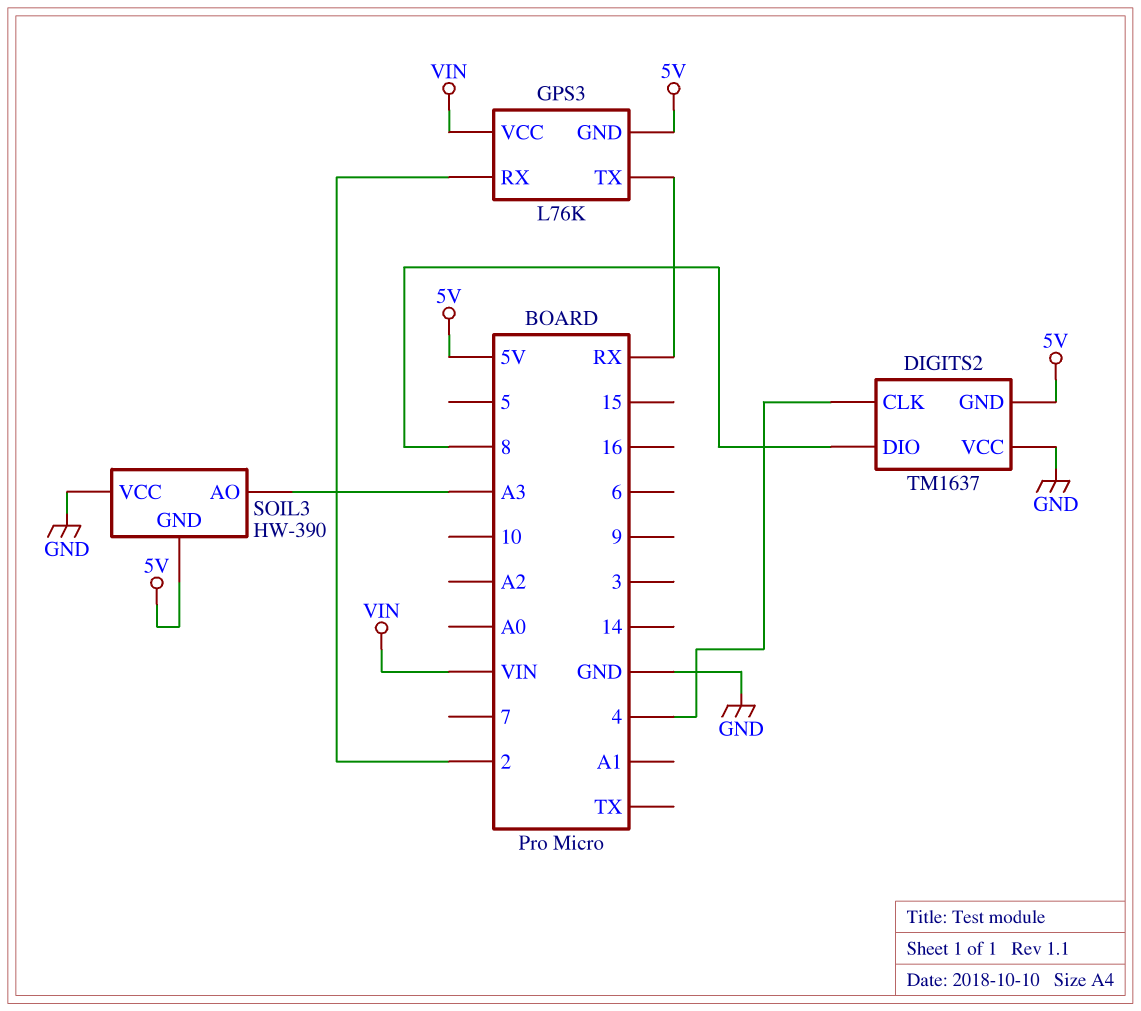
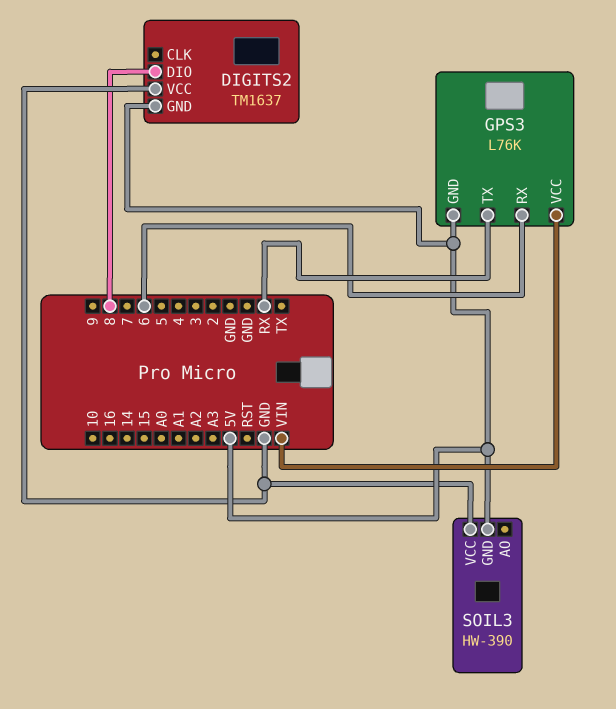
DIGITS2 pin CLK: 4 -> none
GPS3 pin RX: 2 -> 6
SOIL3 pin AO: A3 -> none

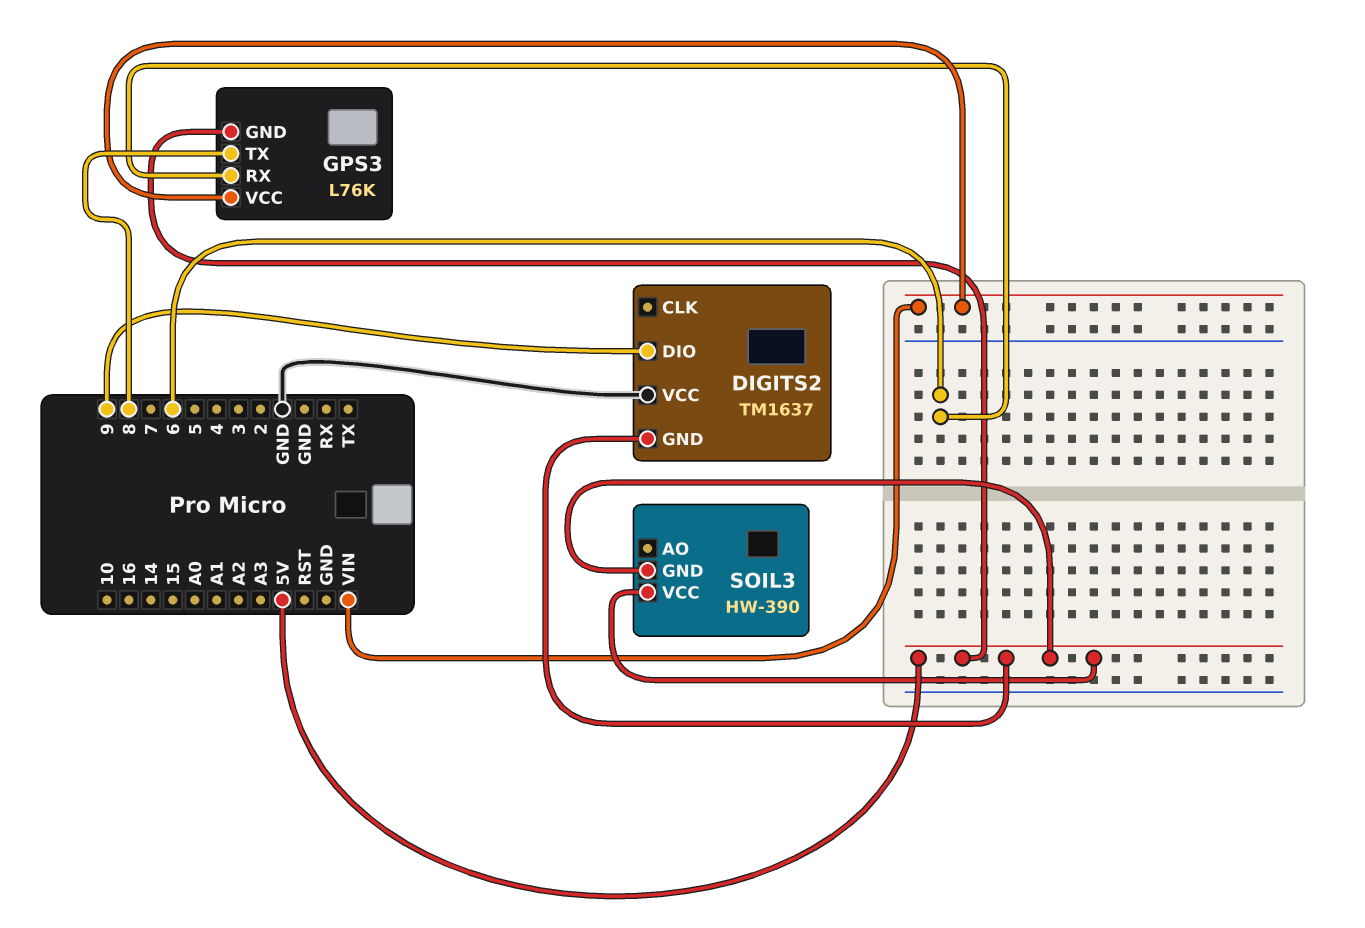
DIGITS2 pin DIO: 8 -> 9
GPS3 pin TX: RX -> 8
SOIL3 pin VCC: GND -> 5V

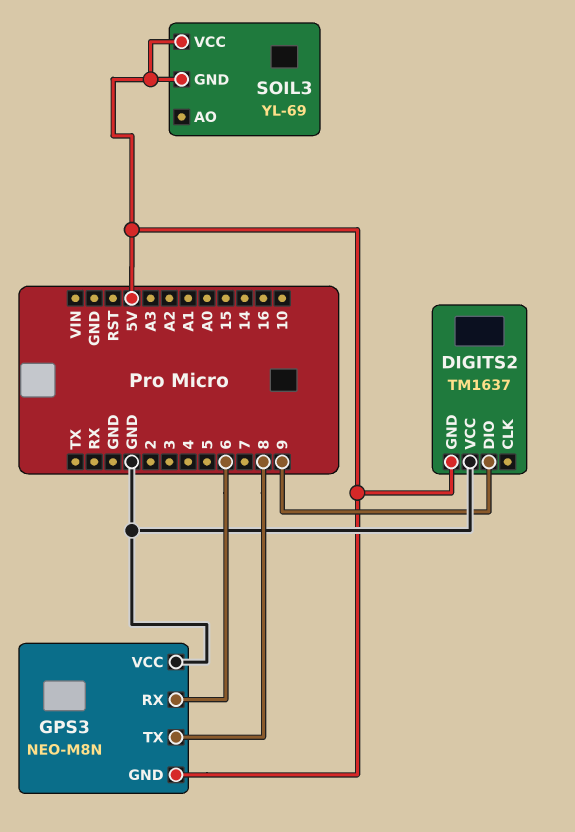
GPS3: L76K -> NEO-M8N
GPS3 pin VCC: VIN -> GND
SOIL3: HW-390 -> YL-69

